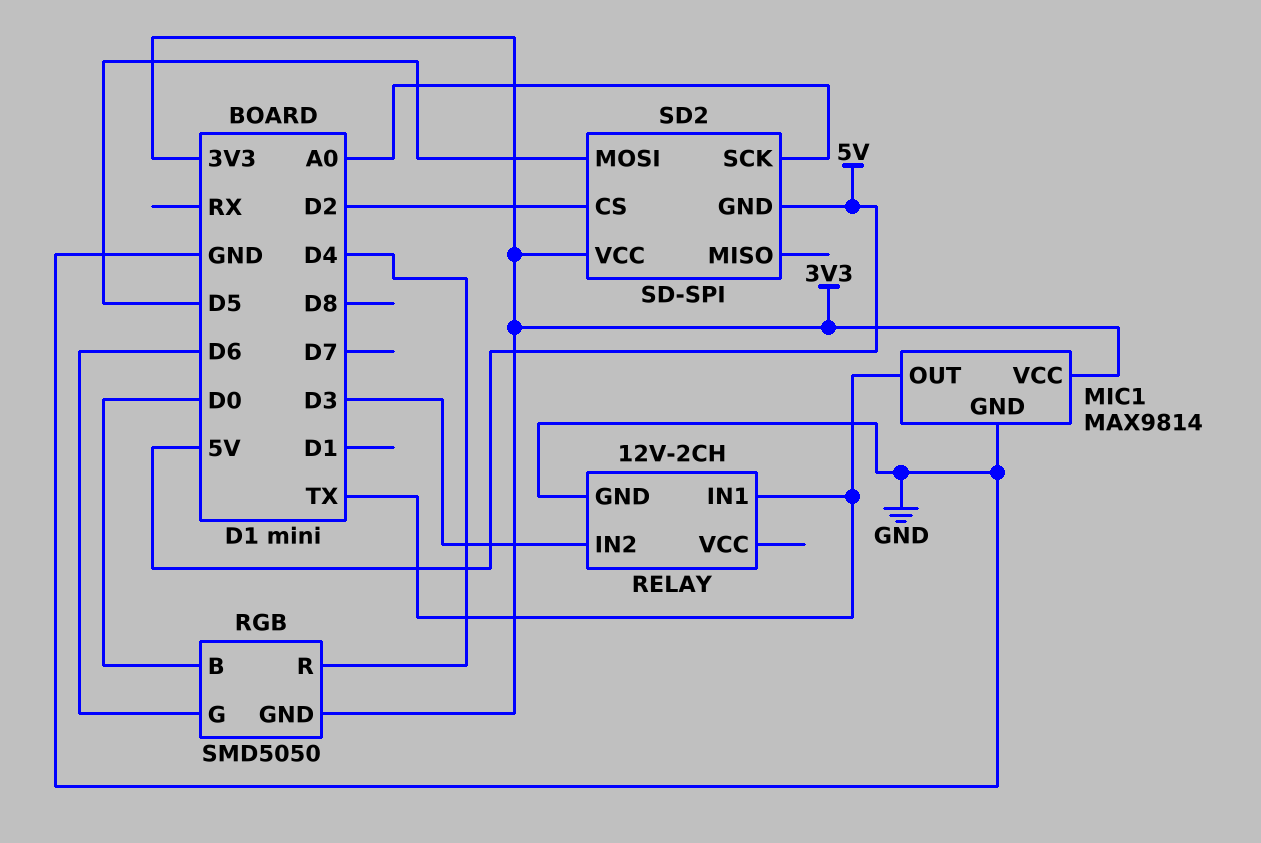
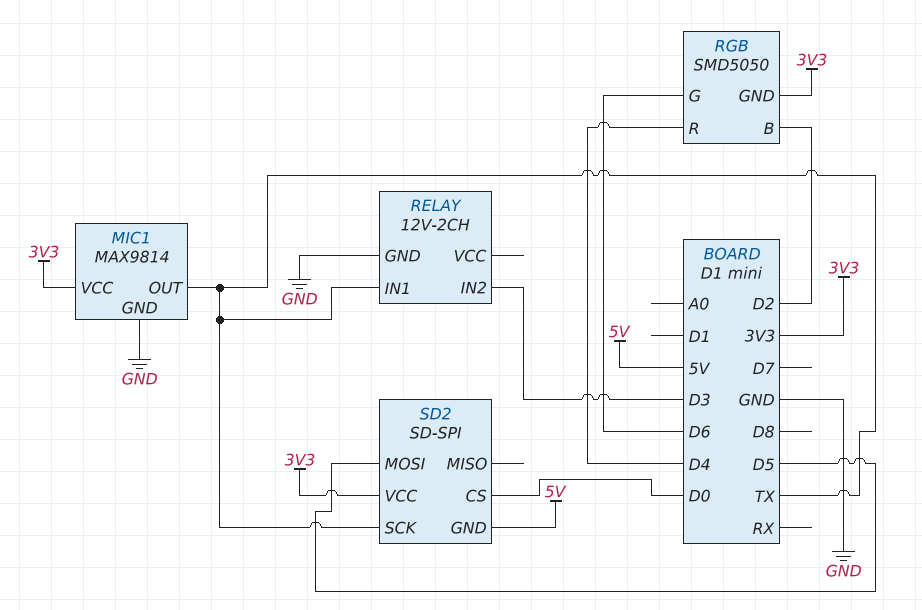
RGB pin B: D0 -> D2
SD2 pin CS: D2 -> D0
SD2 pin SCK: A0 -> TX

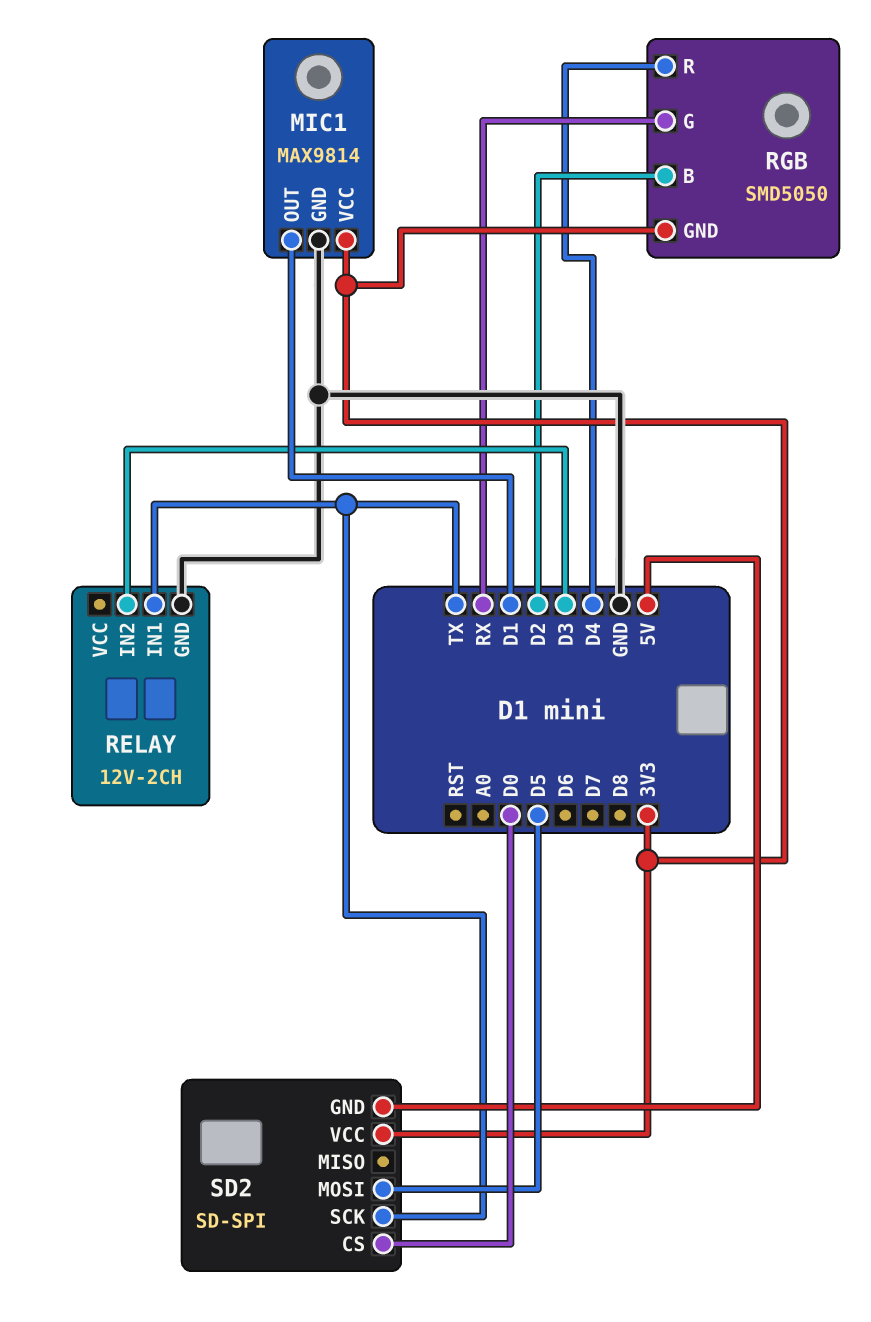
MIC1 pin OUT: TX -> D1
RGB pin G: D6 -> RX

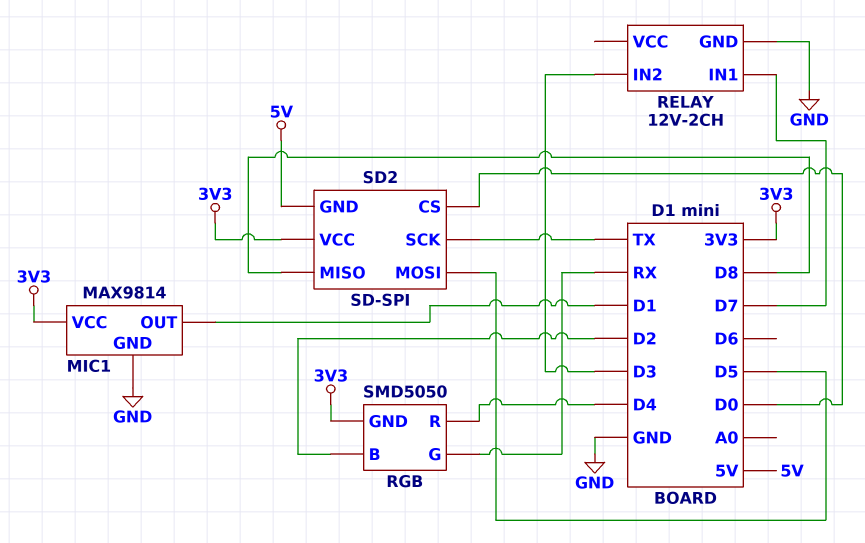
RELAY pin IN1: TX -> D7
SD2 pin MISO: none -> D8

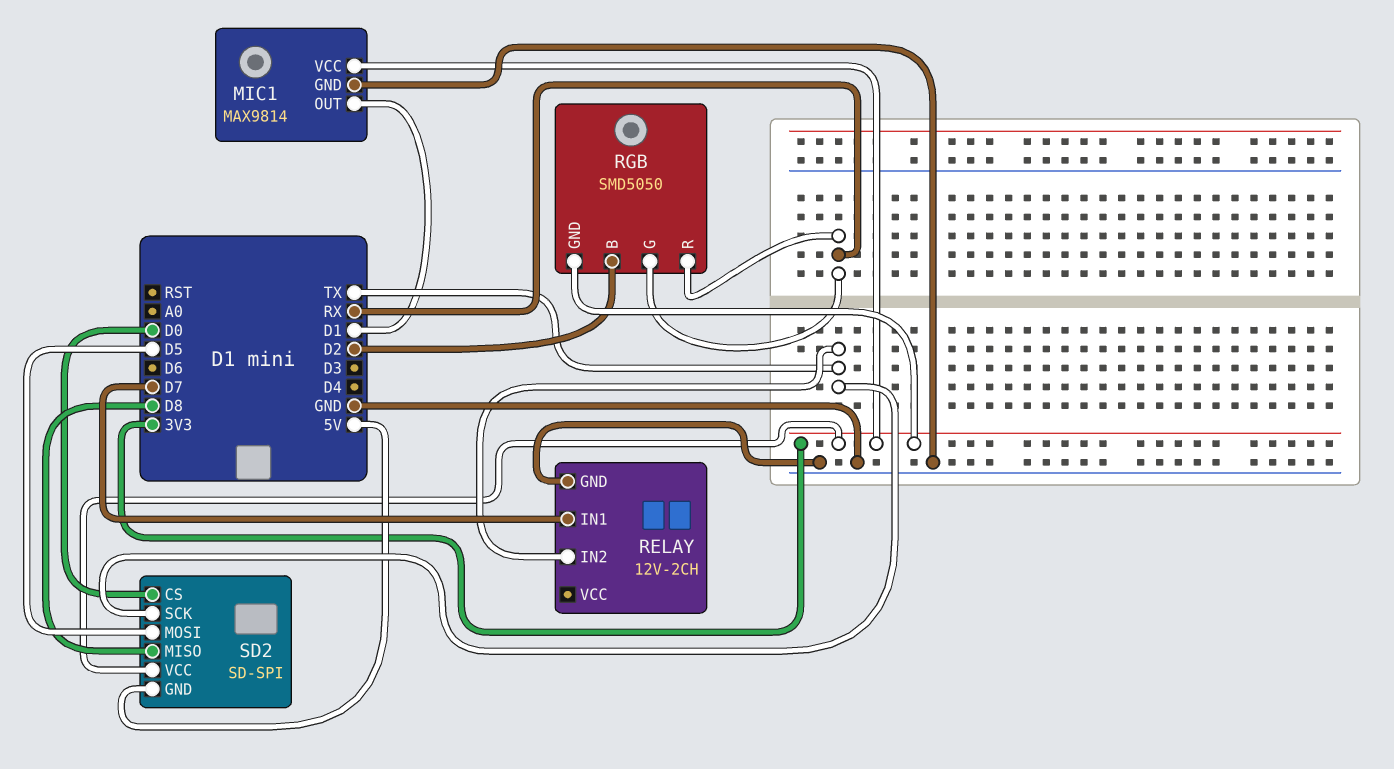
RELAY pin IN2: D3 -> TX
RGB pin R: D4 -> RX

